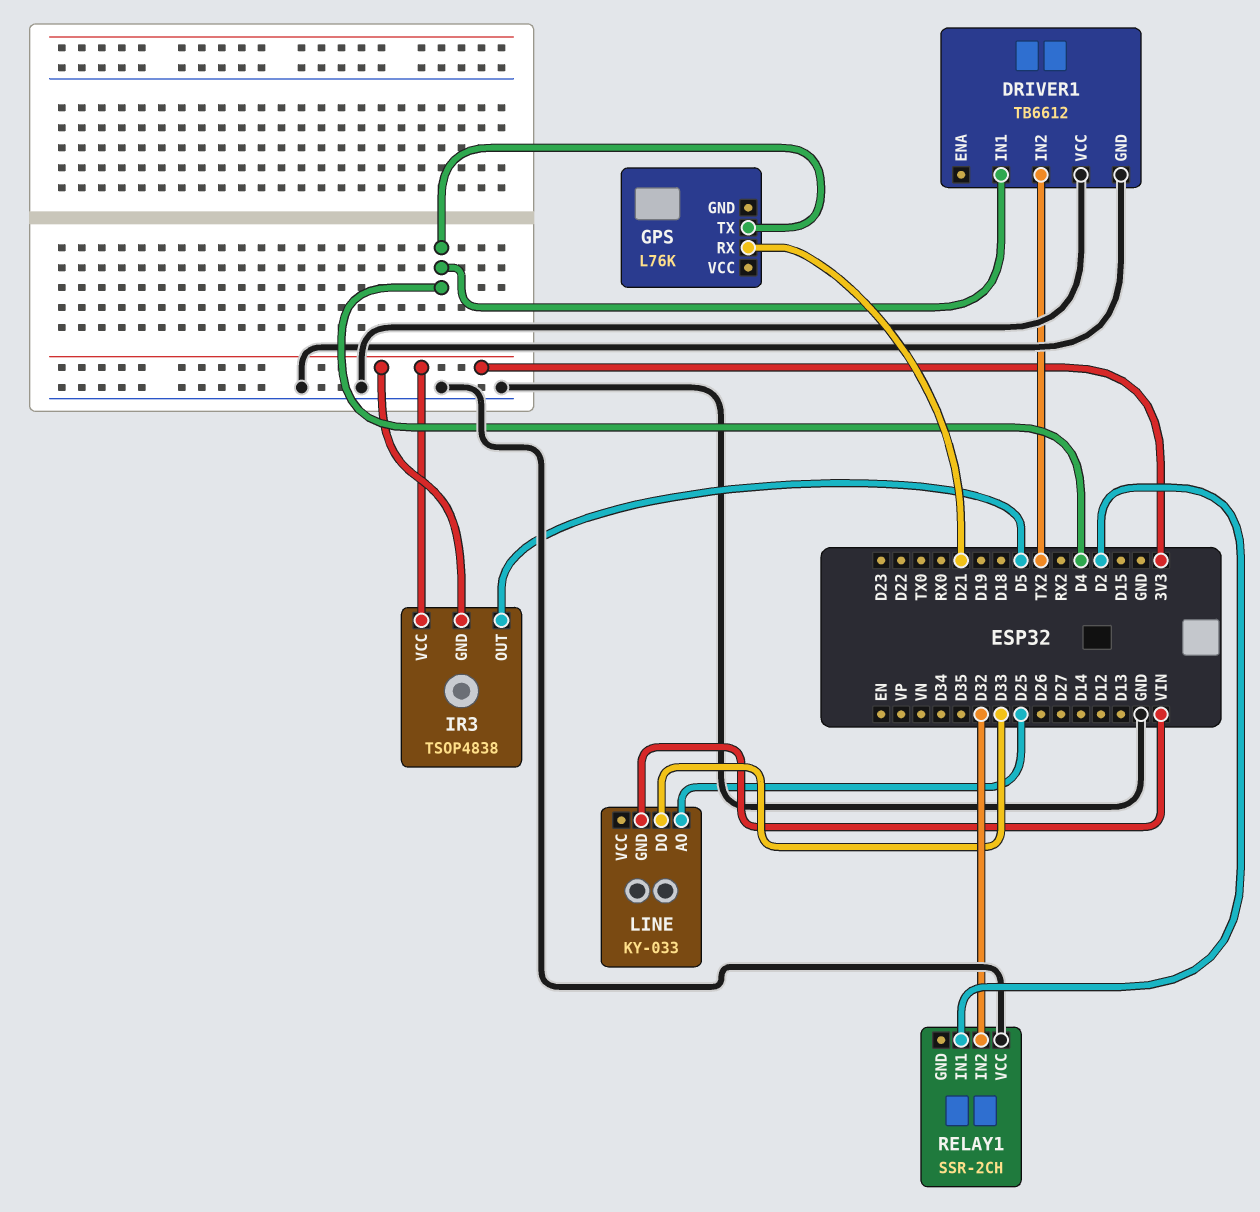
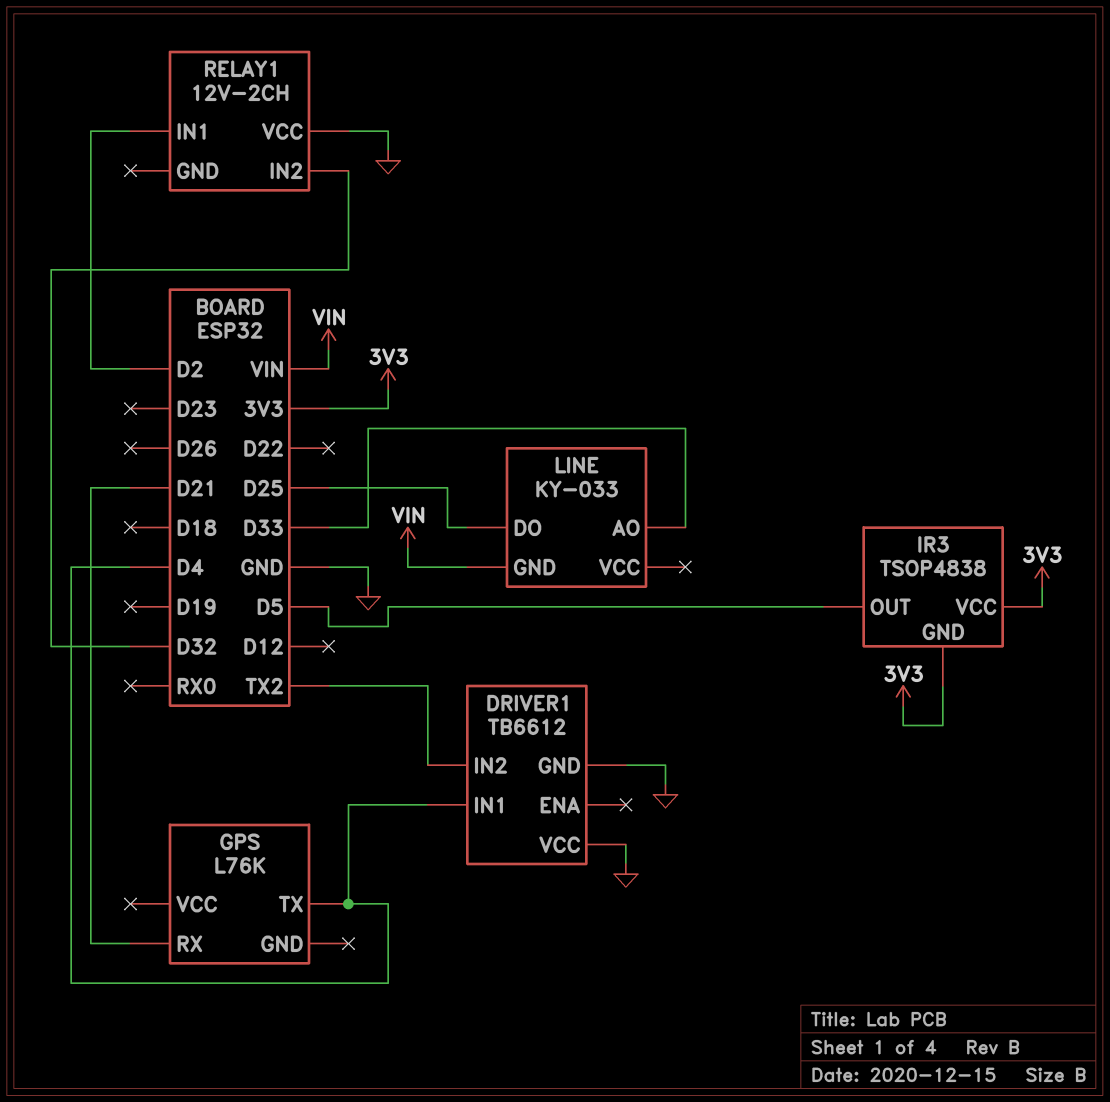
LINE pin AO: D25 -> D33
LINE pin DO: D33 -> D25
RELAY1: SSR-2CH -> 12V-2CH

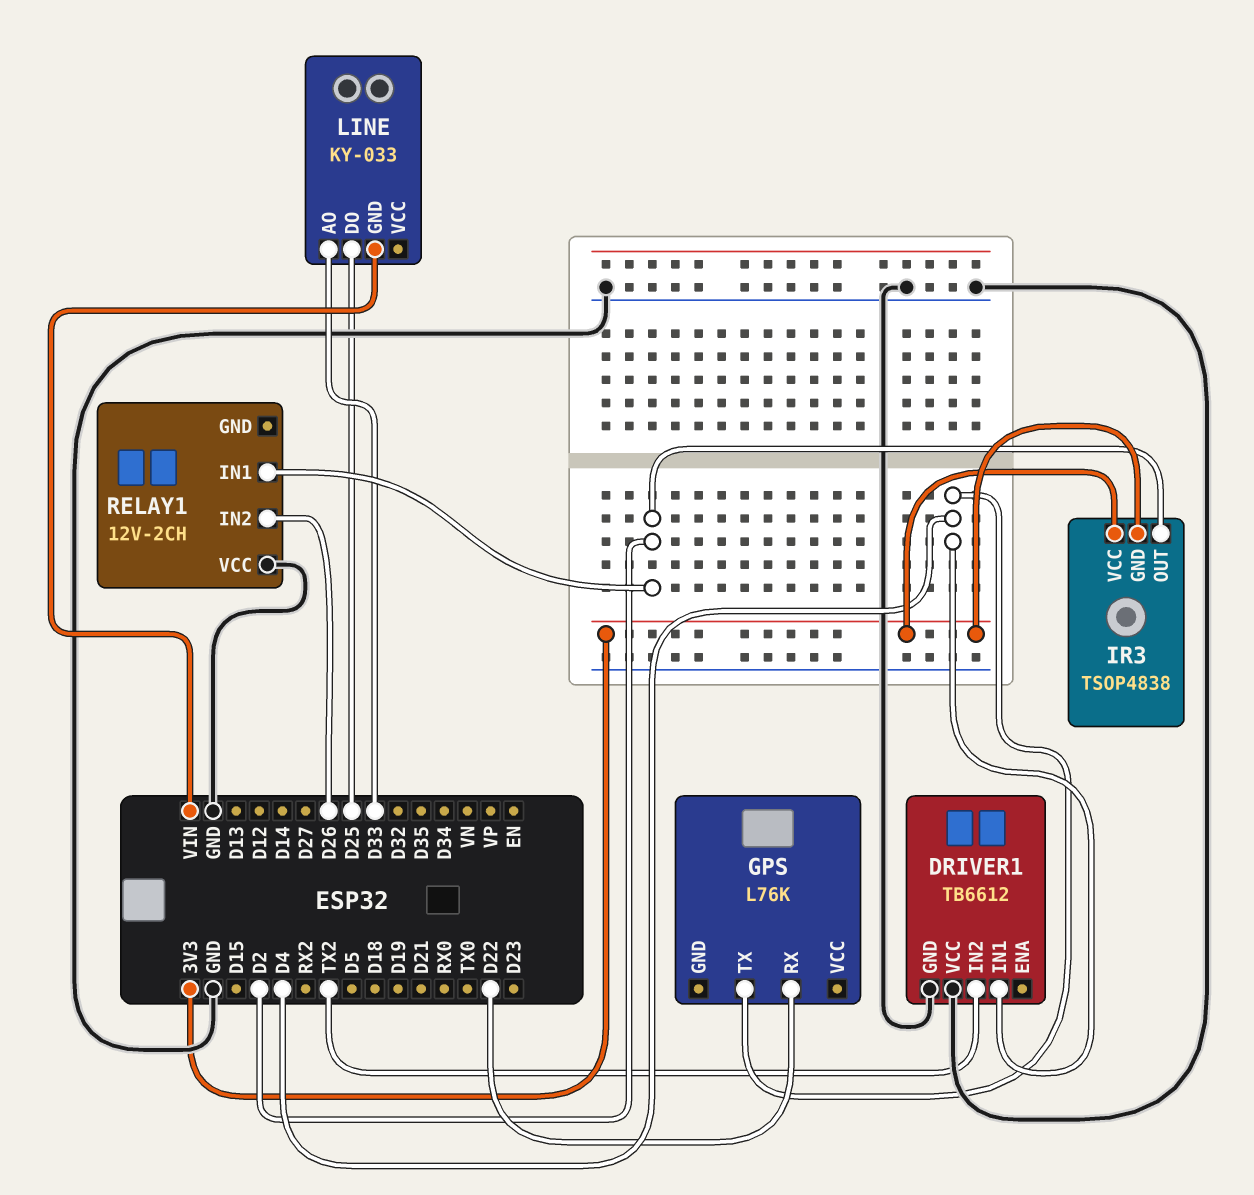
GPS pin RX: D21 -> D22
IR3 pin OUT: D5 -> D2
RELAY1 pin IN2: D32 -> D26

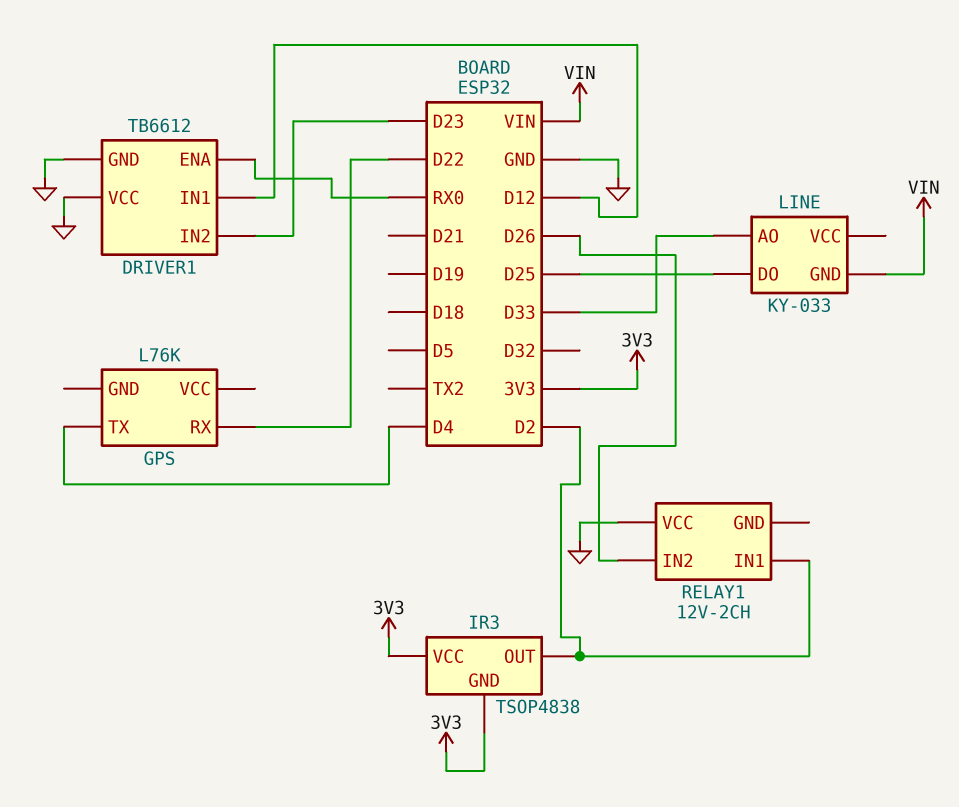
DRIVER1 pin ENA: none -> RX0
DRIVER1 pin IN1: D4 -> D12
DRIVER1 pin IN2: TX2 -> D23

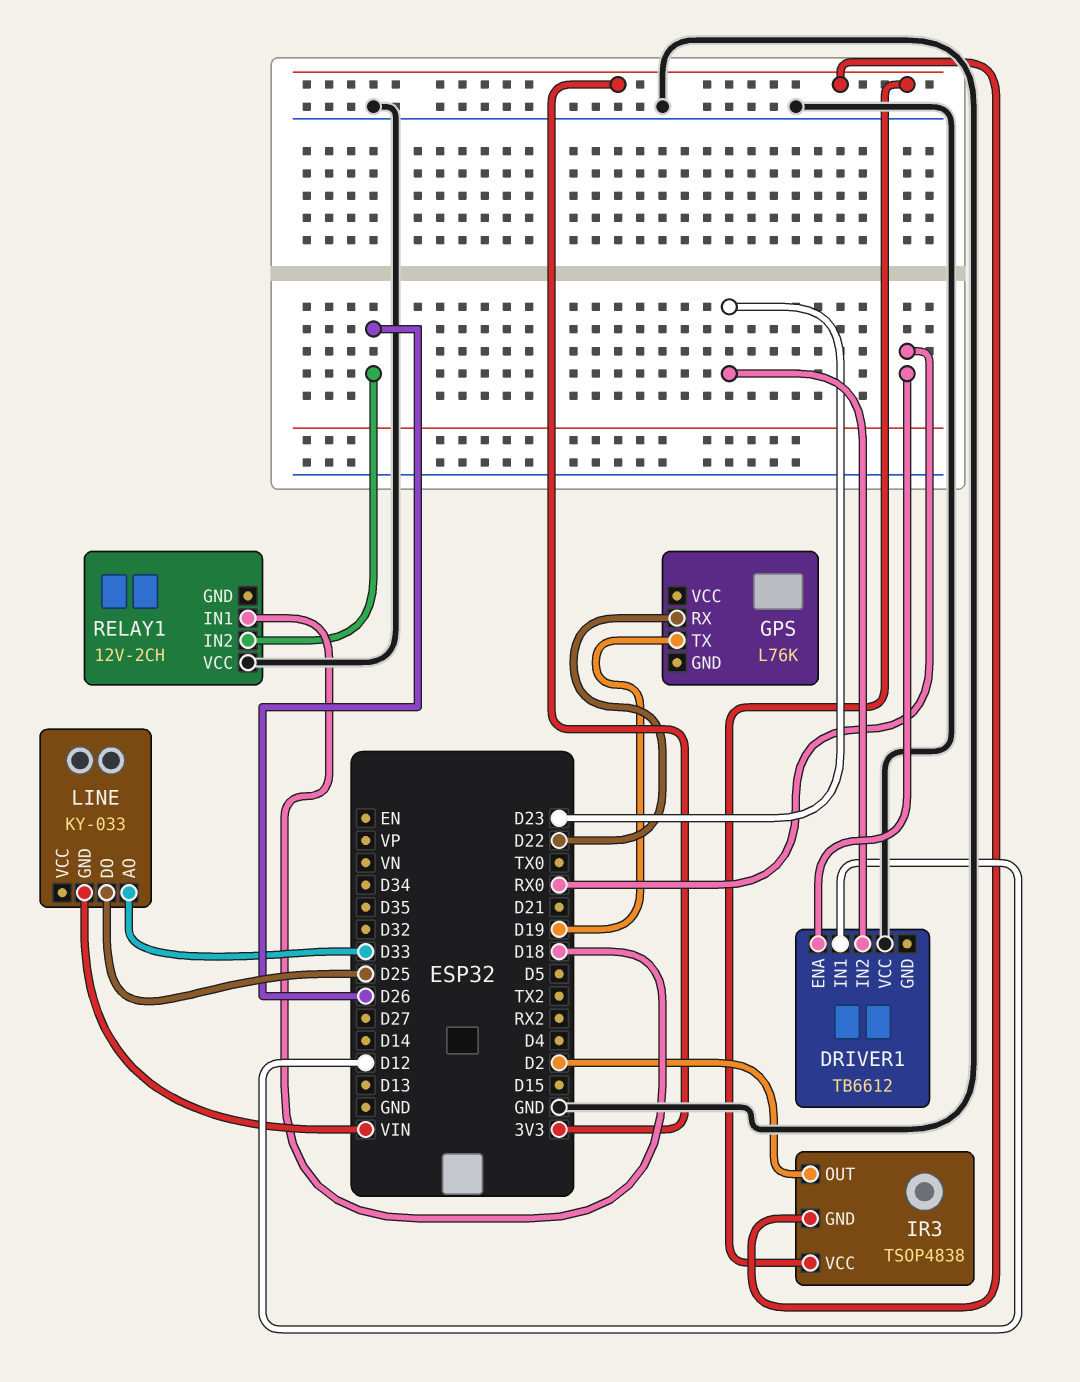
DRIVER1 pin GND: GND -> none
GPS pin TX: D4 -> D19
RELAY1 pin IN1: D2 -> D18

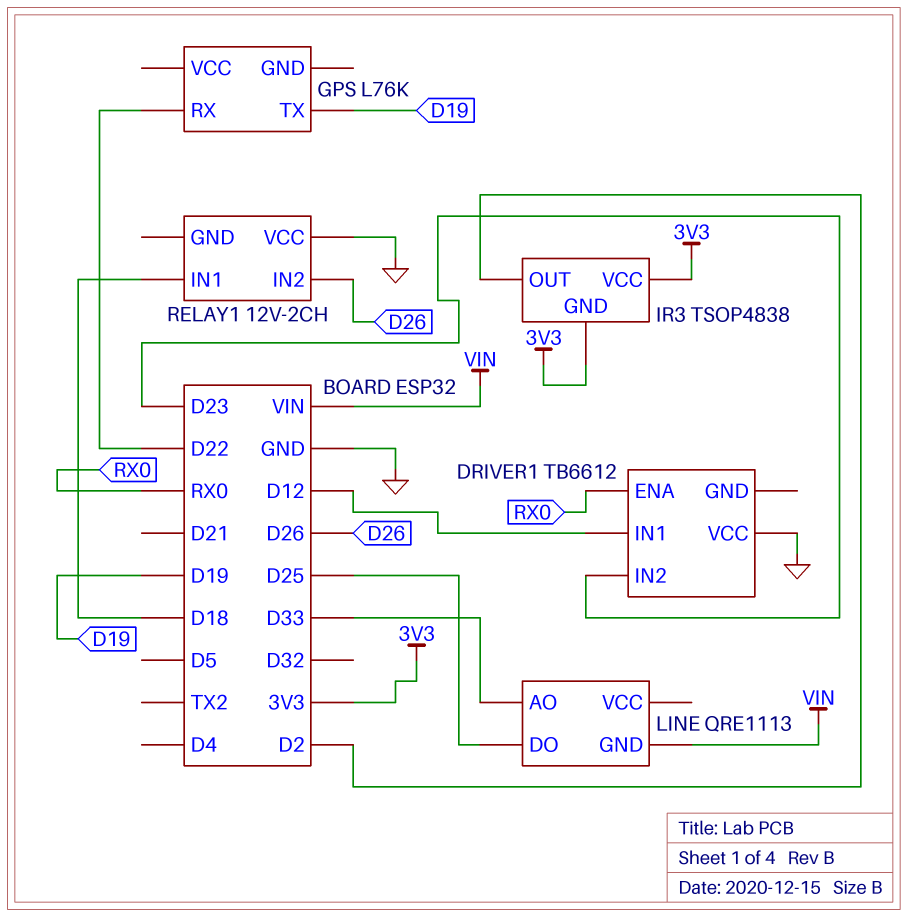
LINE: KY-033 -> QRE1113

